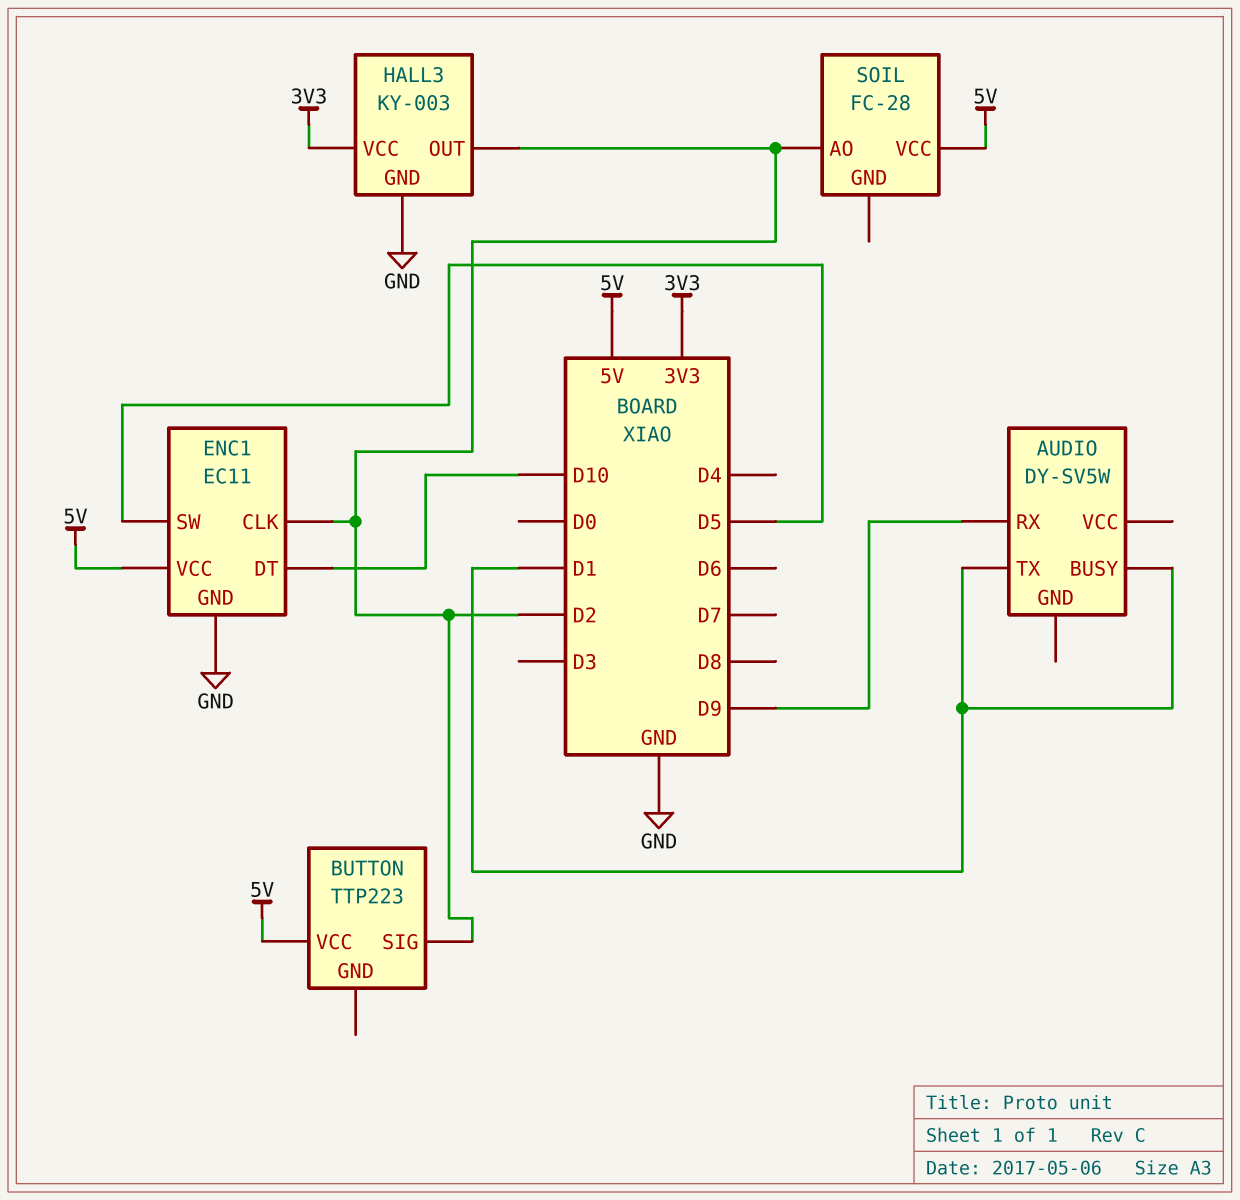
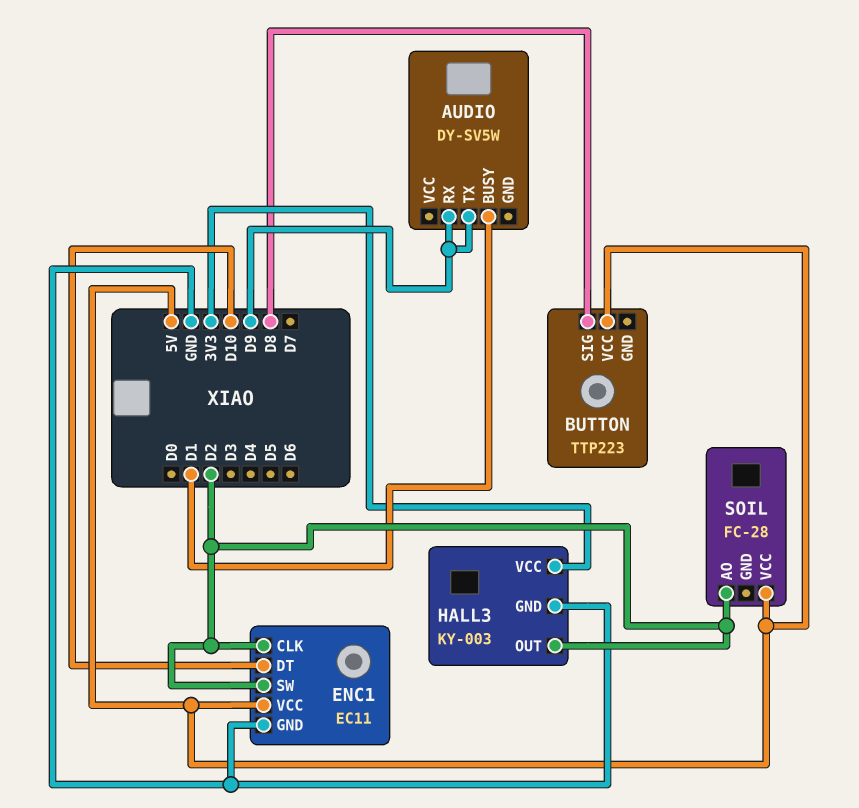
AUDIO pin TX: D1 -> D9
BUTTON pin SIG: D2 -> D8
ENC1 pin SW: D5 -> D2

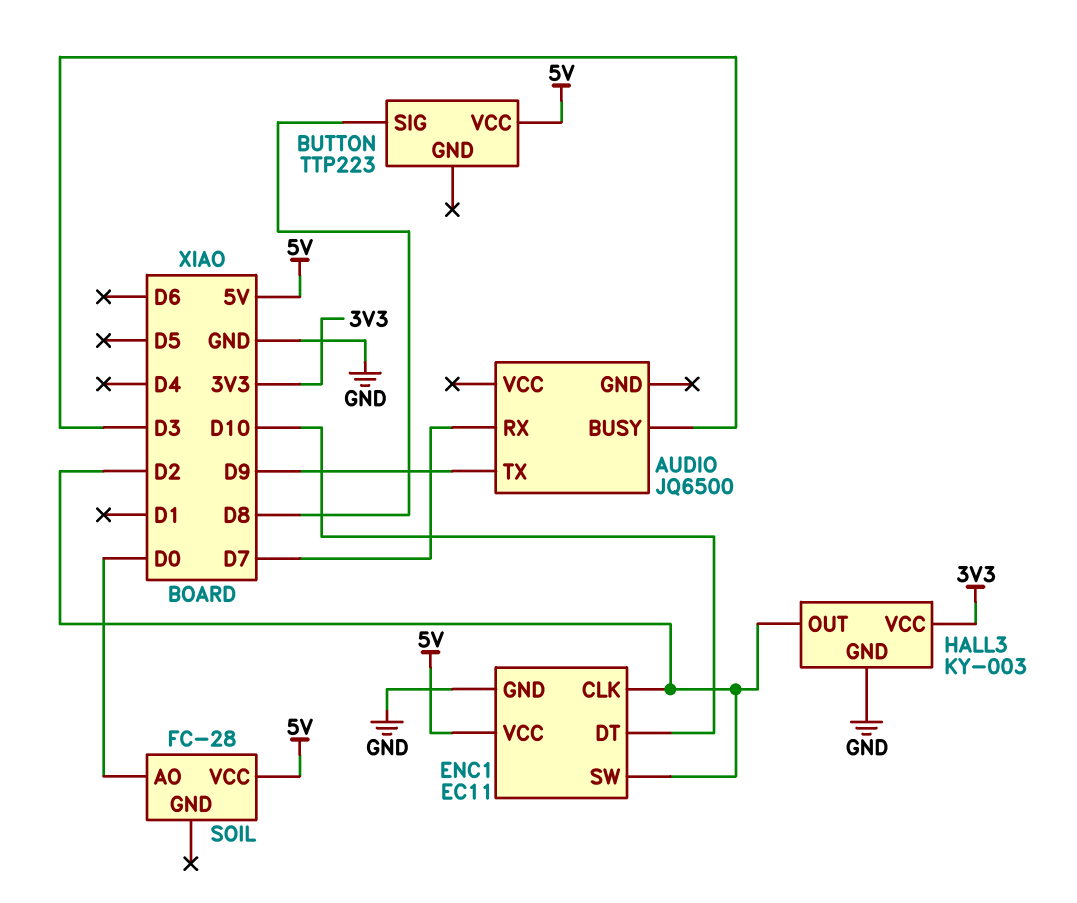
AUDIO: DY-SV5W -> JQ6500
AUDIO pin BUSY: D1 -> D3
AUDIO pin RX: D9 -> D7
SOIL pin AO: D2 -> D0

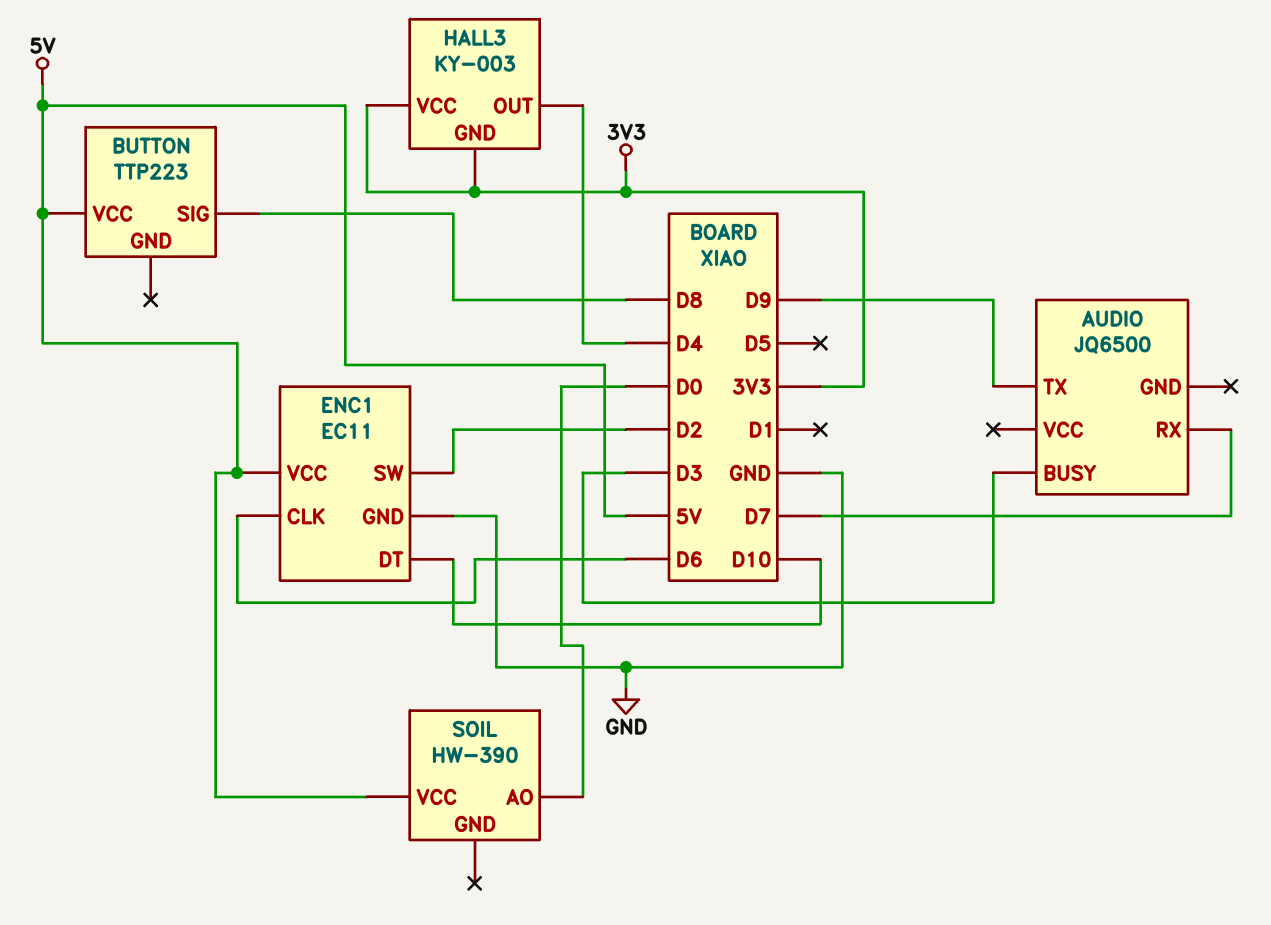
ENC1 pin CLK: D2 -> D6
HALL3 pin GND: GND -> 3V3
HALL3 pin OUT: D2 -> D4
SOIL: FC-28 -> HW-390

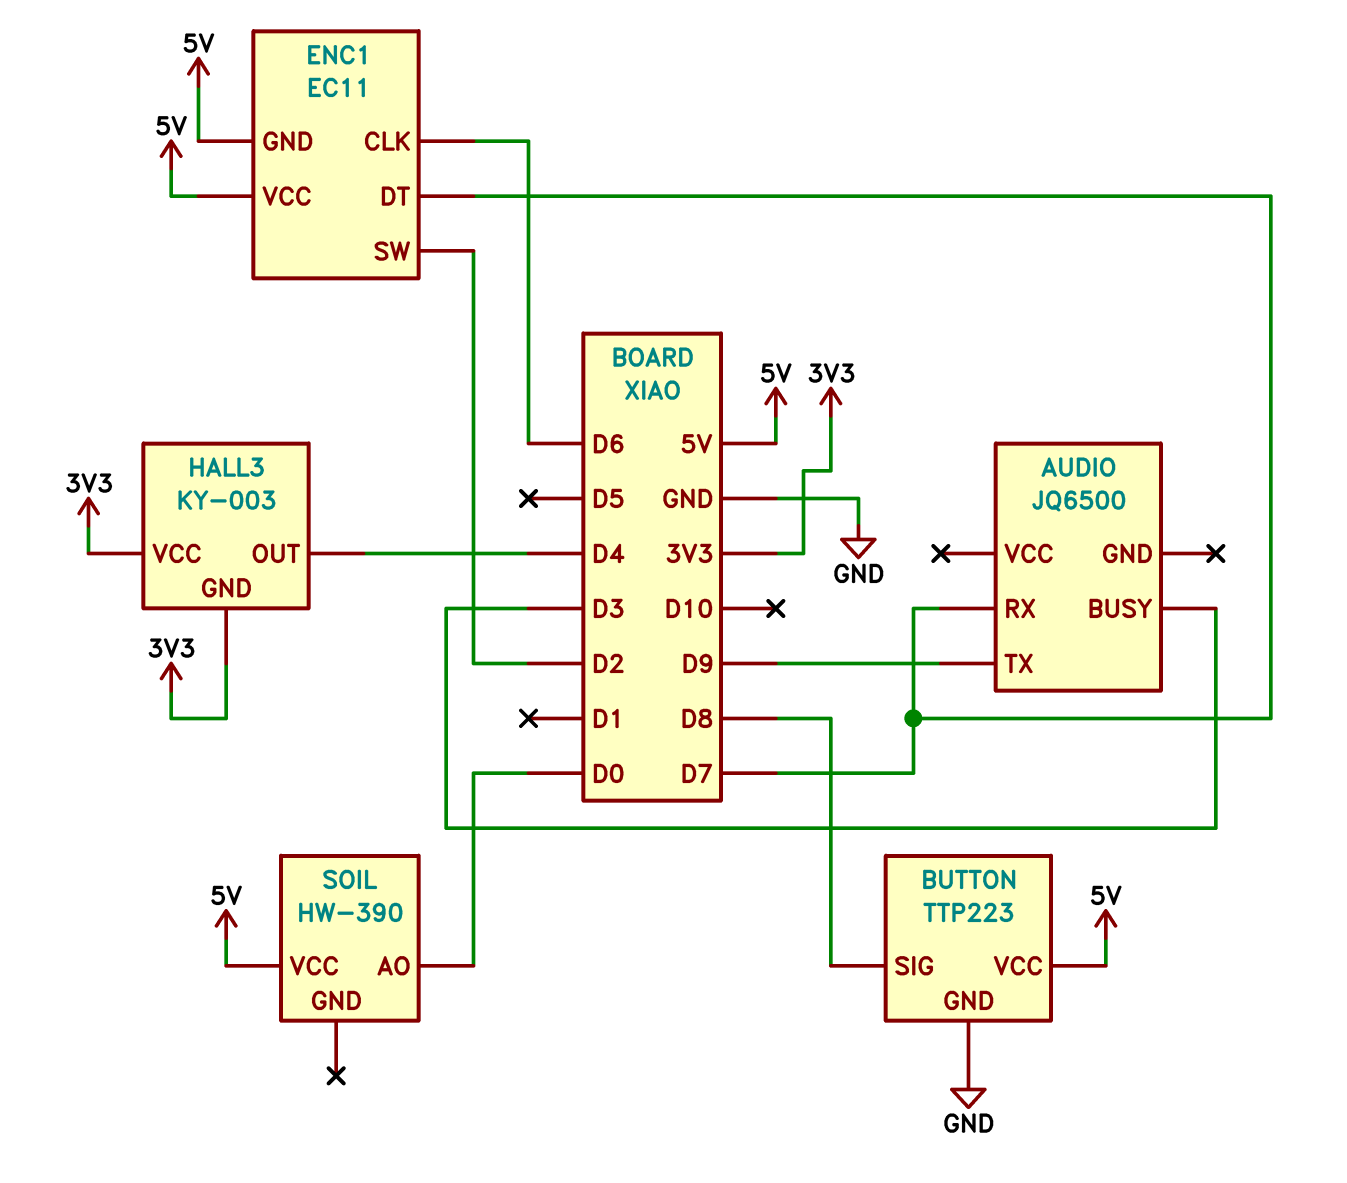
BUTTON pin GND: none -> GND
ENC1 pin DT: D10 -> D7
ENC1 pin GND: GND -> 5V

